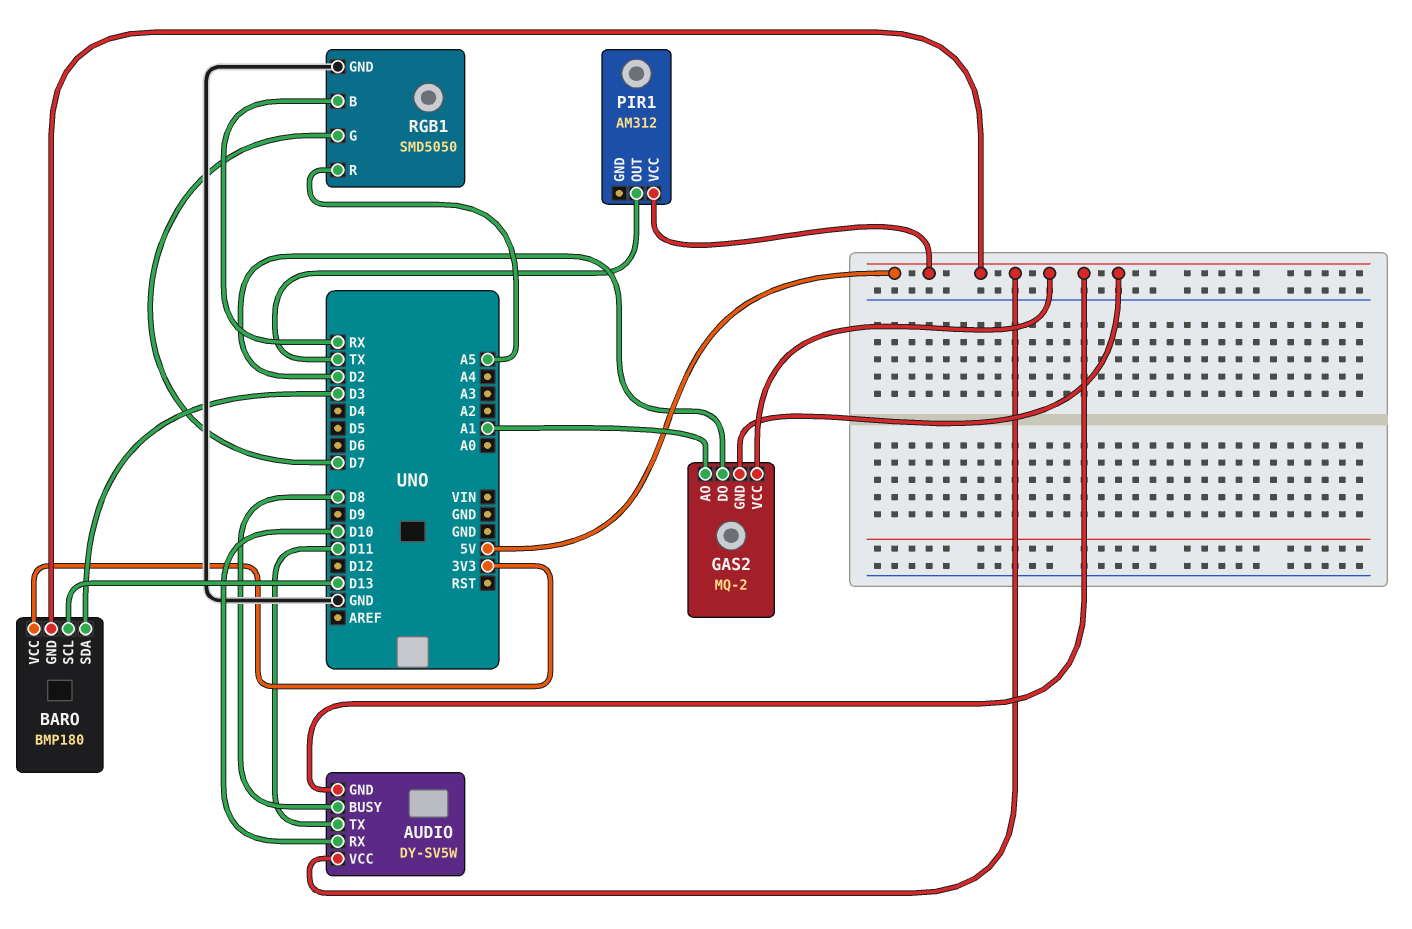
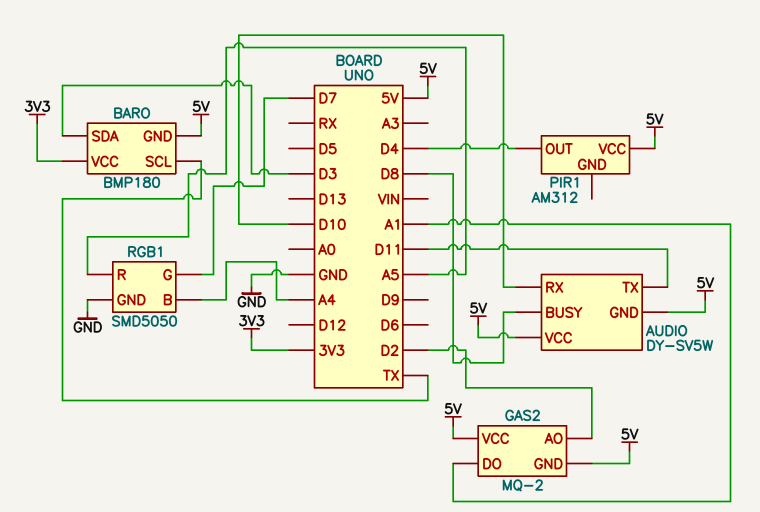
BARO pin SCL: D13 -> TX
GAS2 pin AO: A1 -> D2
GAS2 pin DO: D2 -> A1
PIR1 pin OUT: TX -> D4
RGB1 pin B: RX -> A4

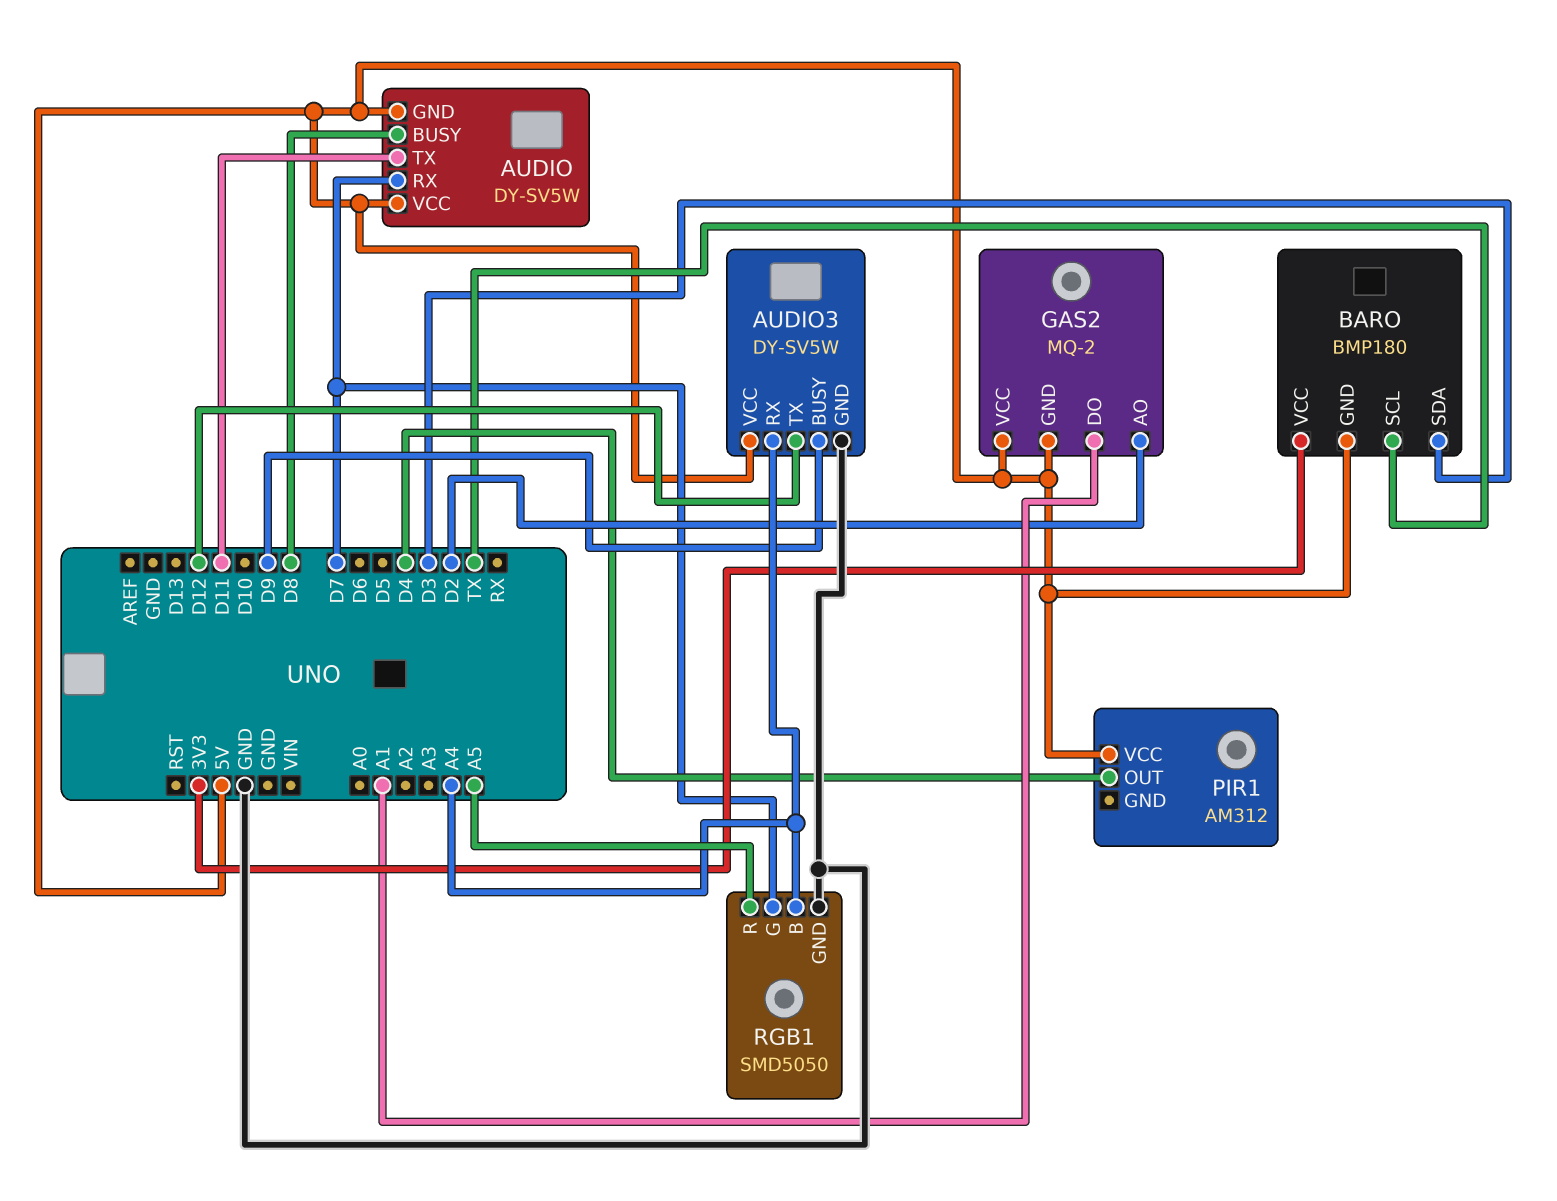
AUDIO pin RX: D10 -> D7
AUDIO3: none -> DY-SV5W
AUDIO3 pin BUSY: none -> D9
AUDIO3 pin GND: none -> GND
AUDIO3 pin RX: none -> A4
AUDIO3 pin TX: none -> D12
AUDIO3 pin VCC: none -> 5V

